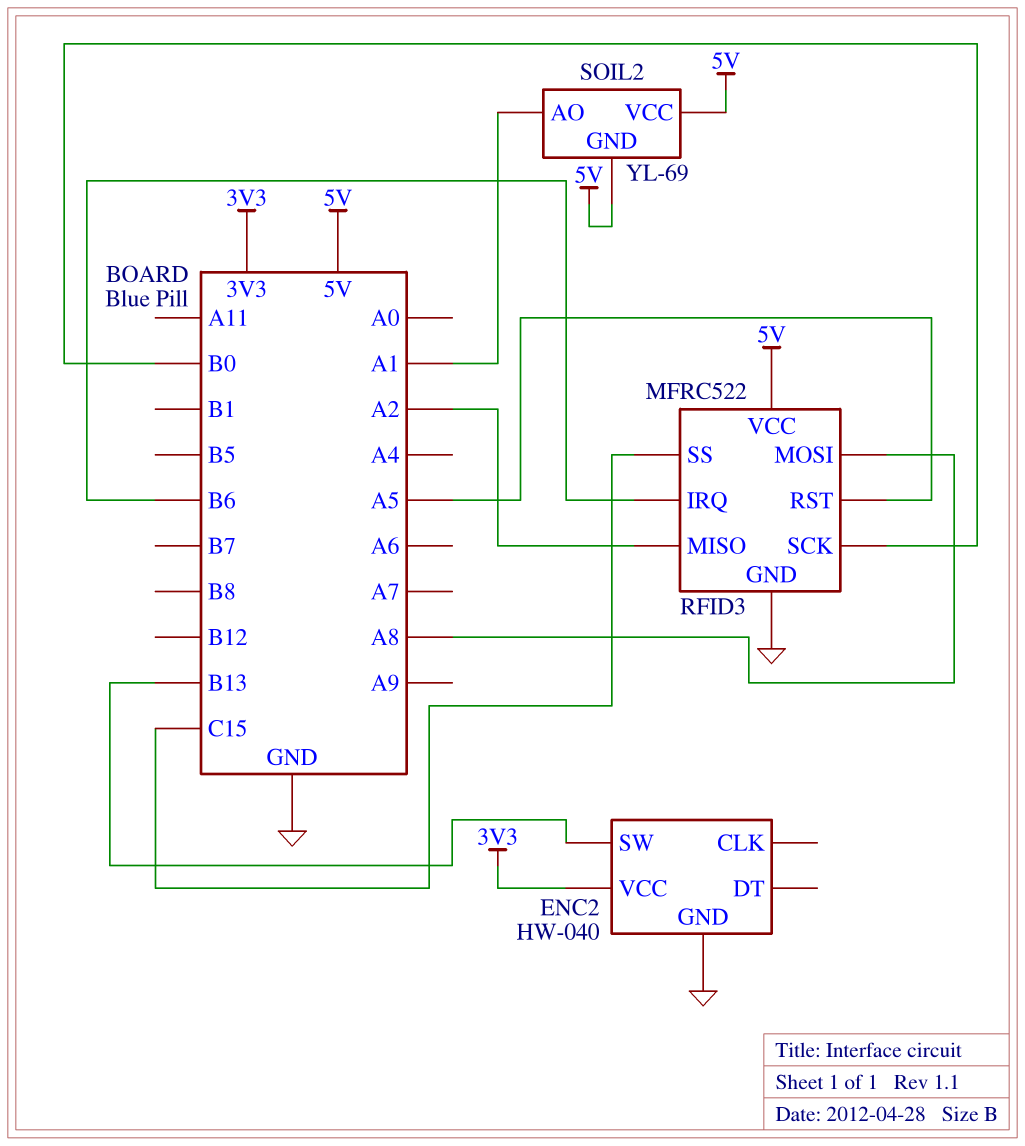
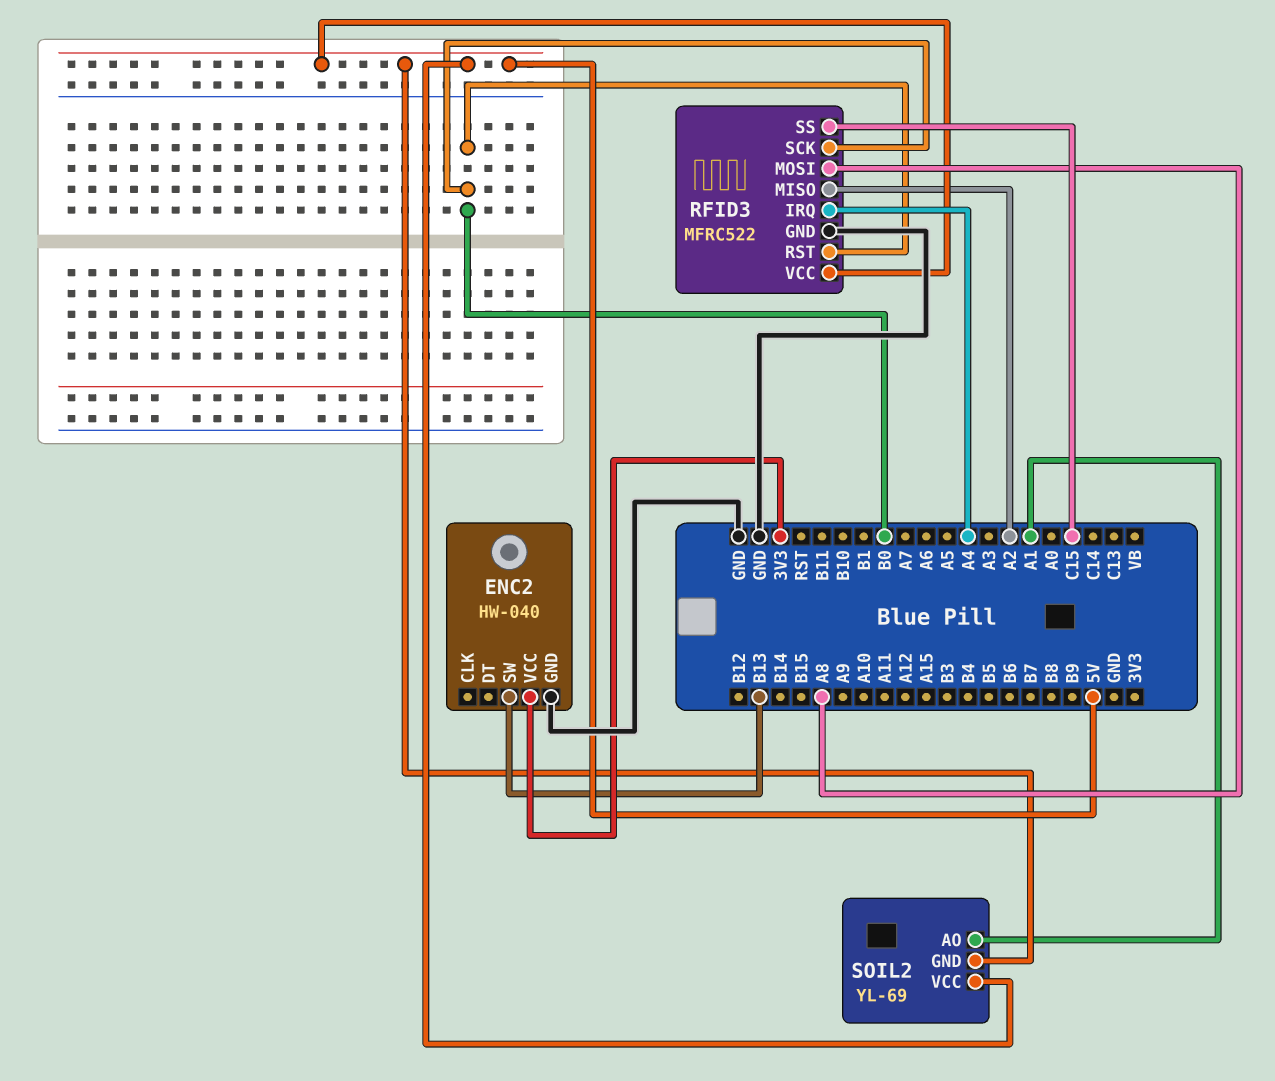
RFID3 pin IRQ: B6 -> A4
RFID3 pin RST: A5 -> B0

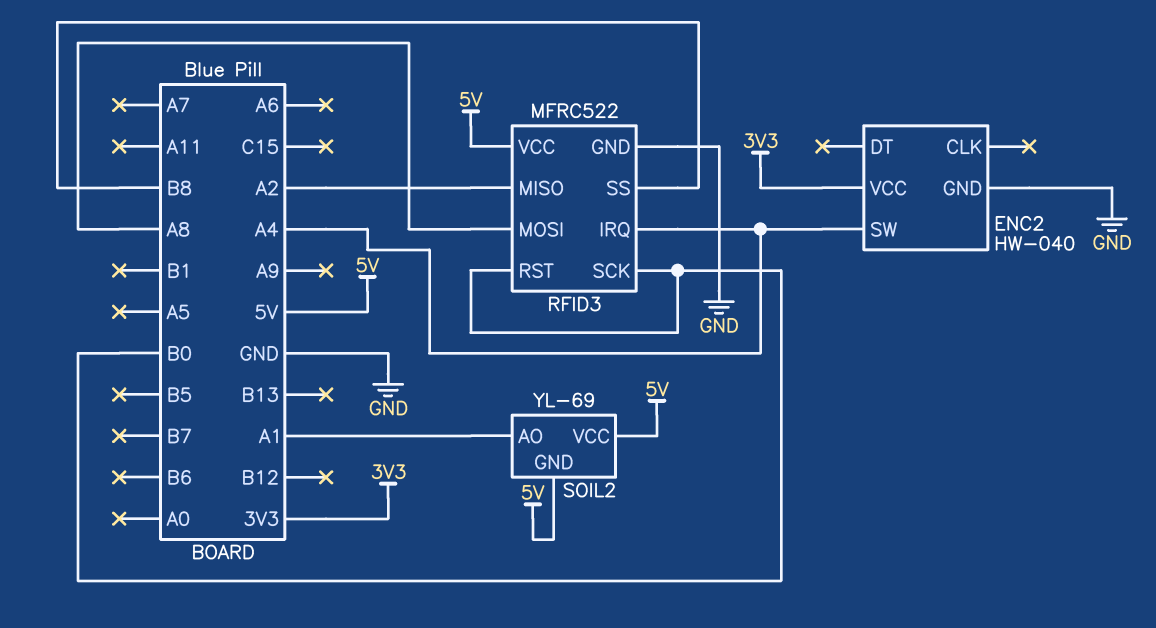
ENC2 pin SW: B13 -> A4
RFID3 pin SS: C15 -> B8

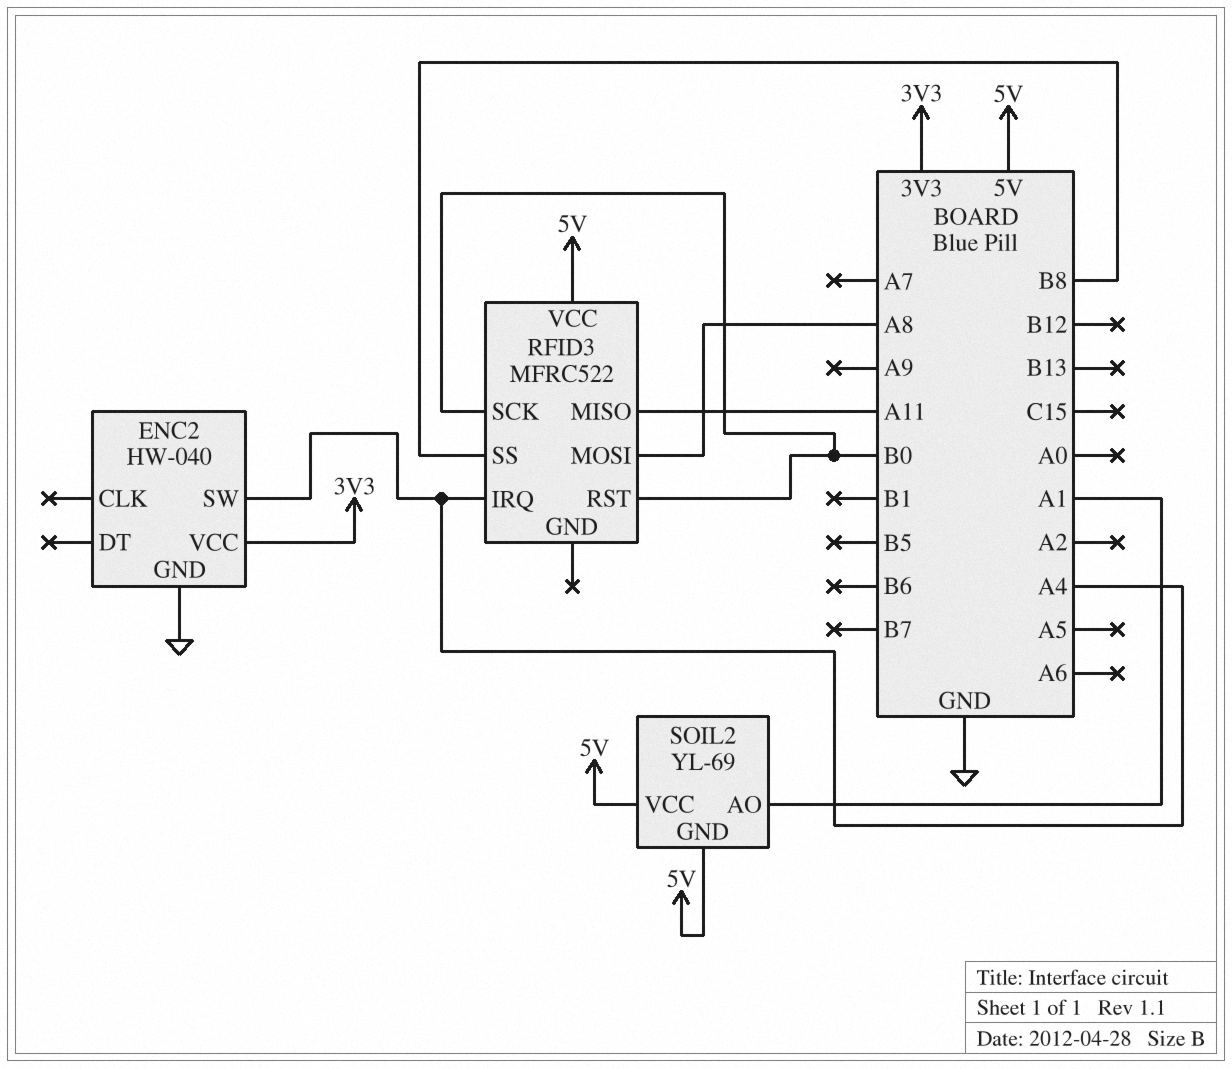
RFID3 pin GND: GND -> none
RFID3 pin MISO: A2 -> A11

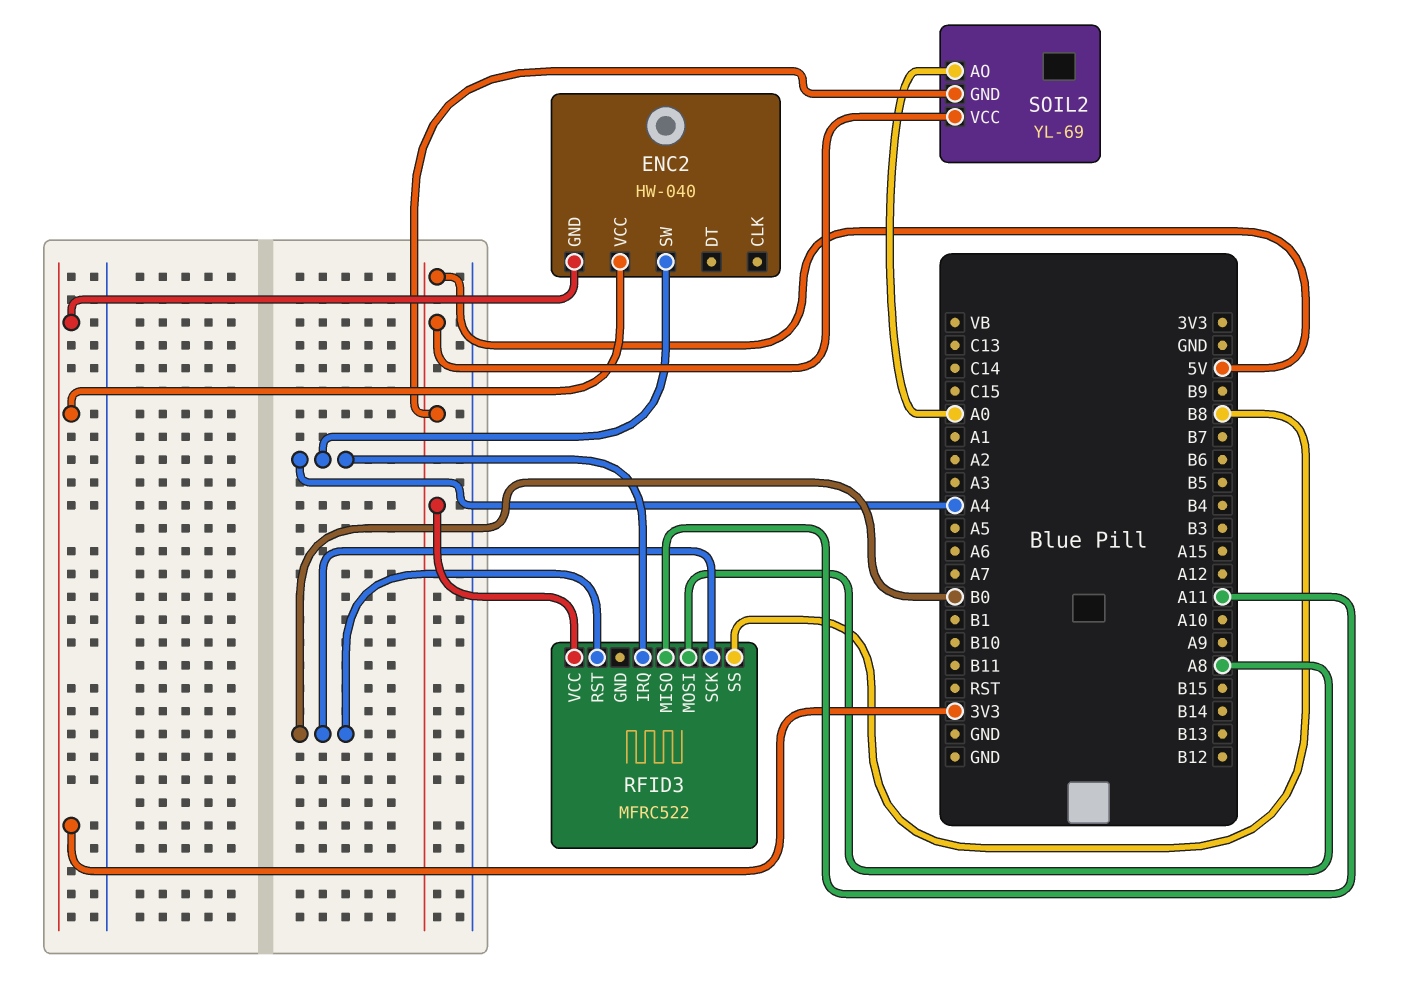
ENC2 pin GND: GND -> 3V3
SOIL2 pin AO: A1 -> A0

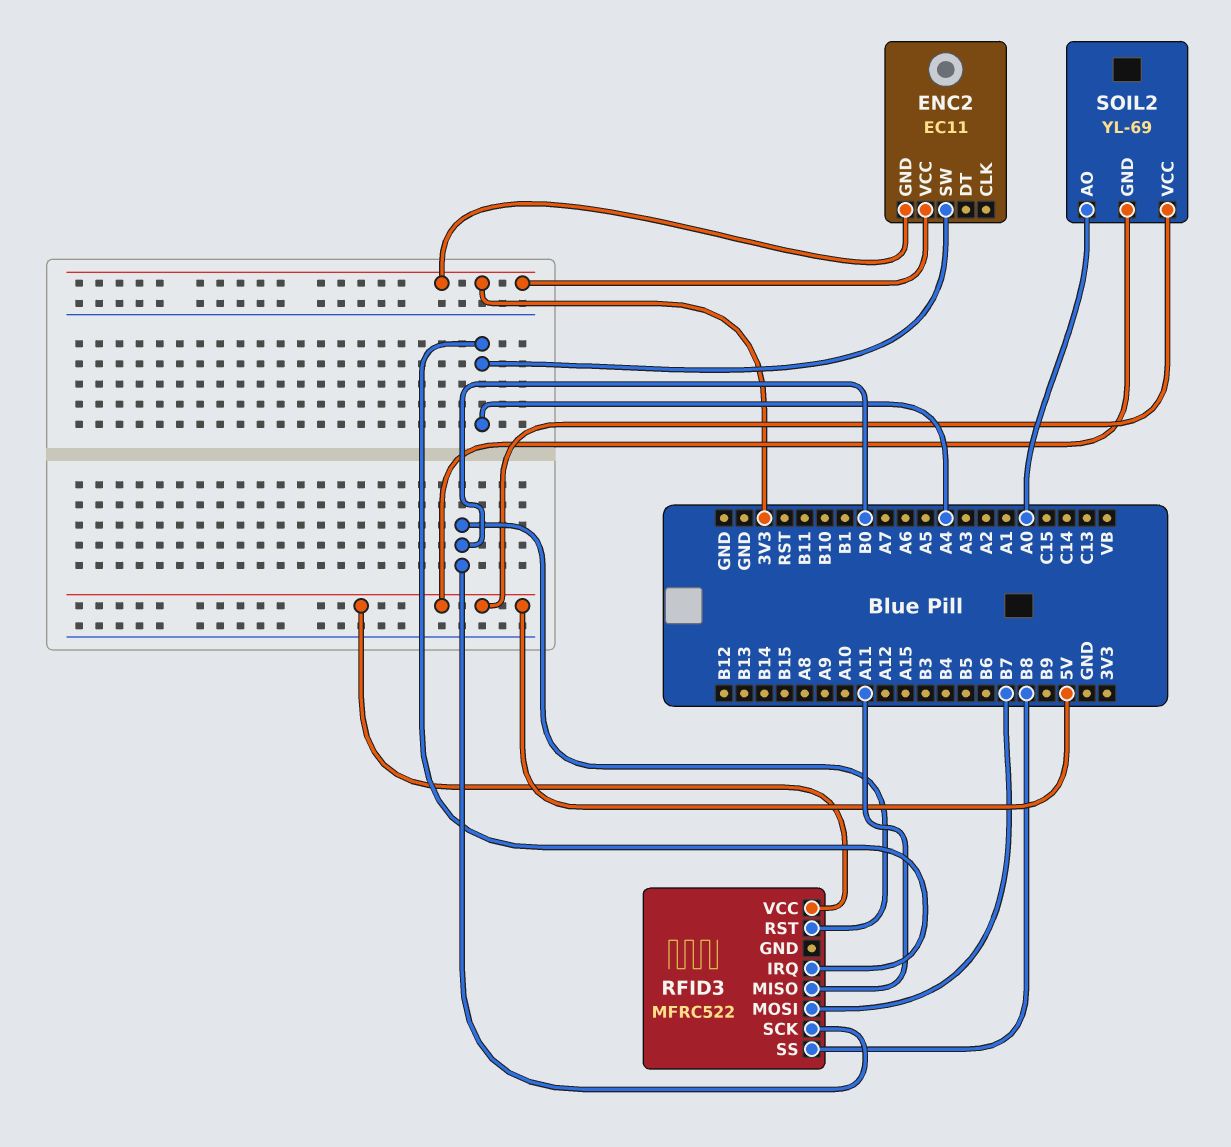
ENC2: HW-040 -> EC11
RFID3 pin MOSI: A8 -> B7

